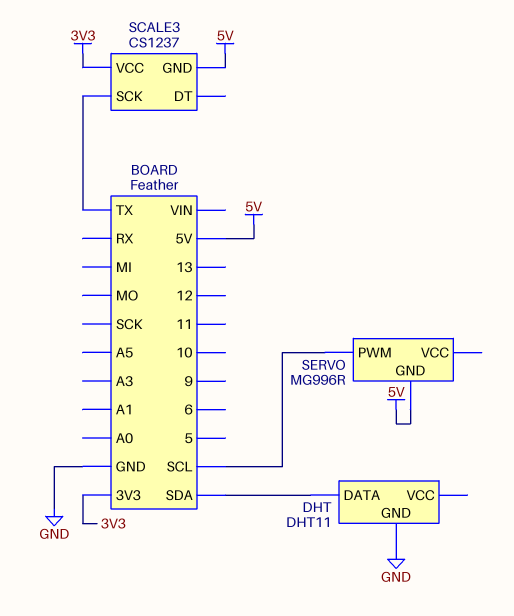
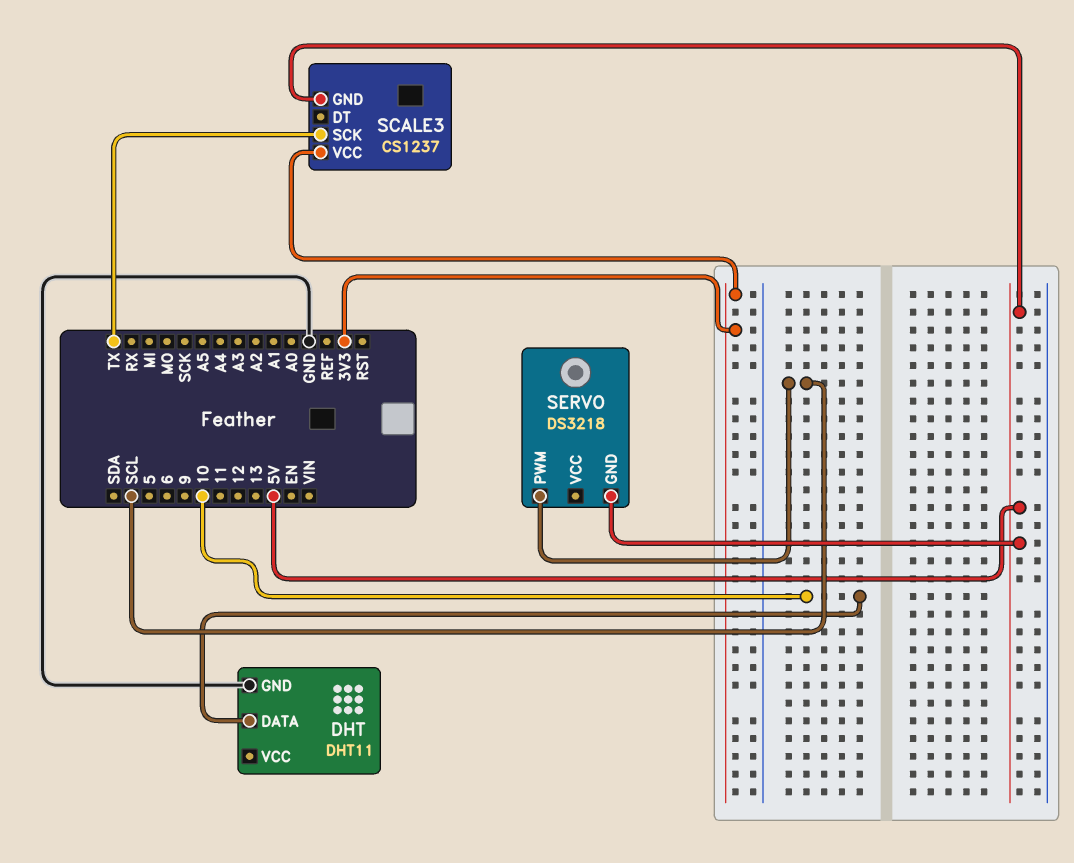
DHT pin DATA: SDA -> 10
SERVO: MG996R -> DS3218

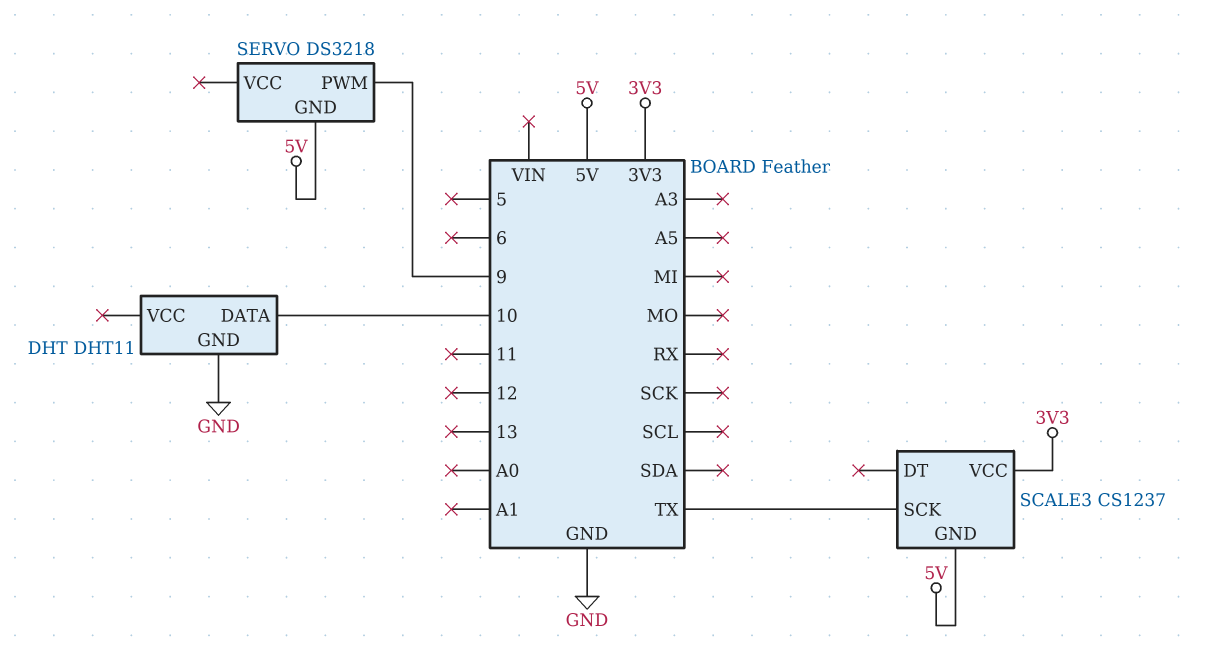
SERVO pin PWM: SCL -> 9

